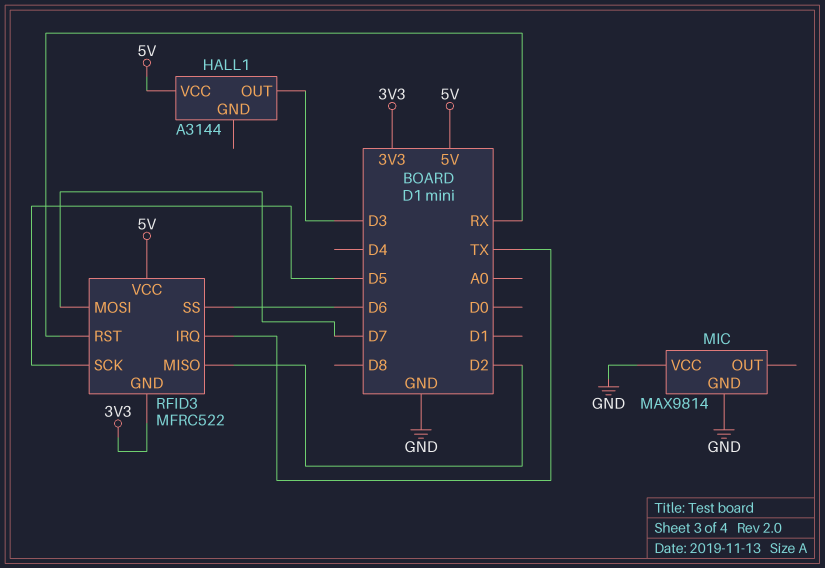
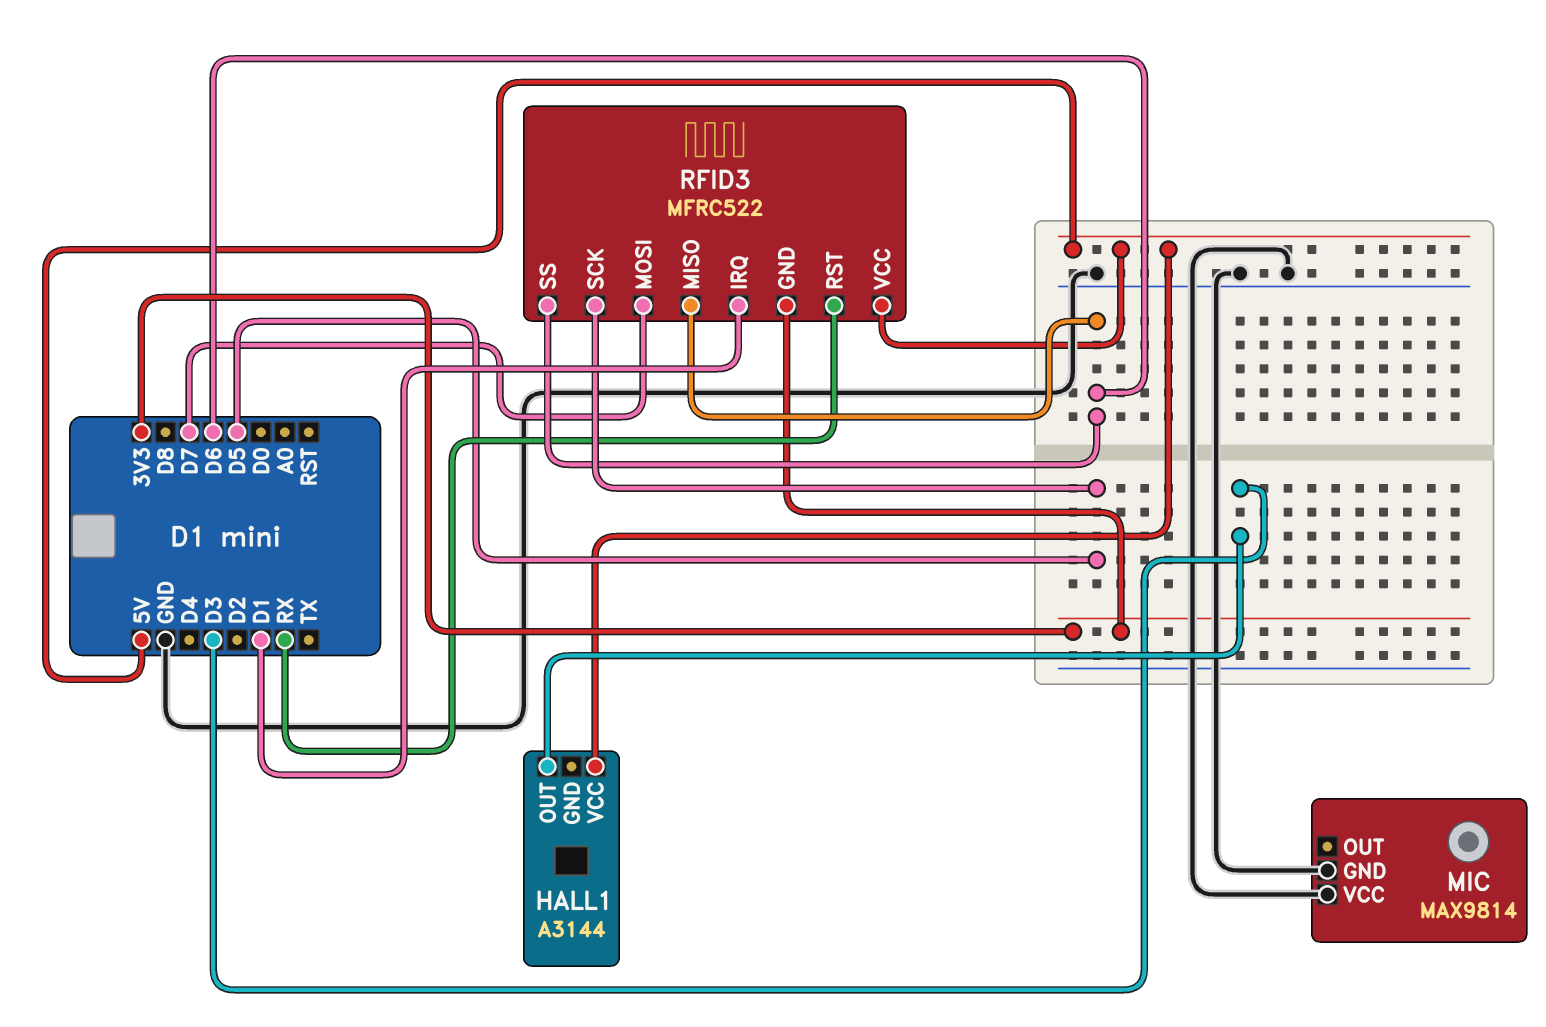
RFID3 pin IRQ: TX -> D1
RFID3 pin MISO: D2 -> D6

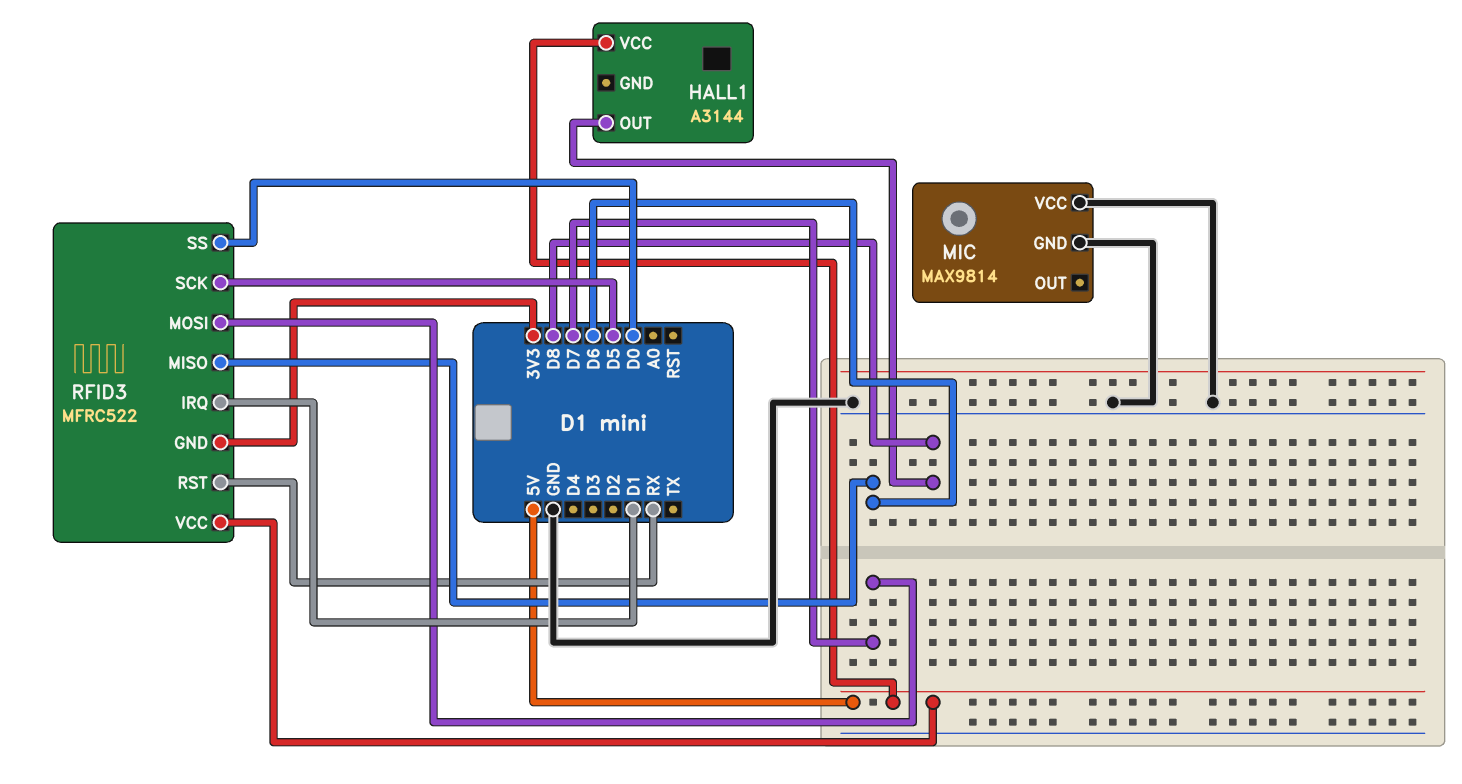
HALL1 pin OUT: D3 -> D8
RFID3 pin SS: D6 -> D0

